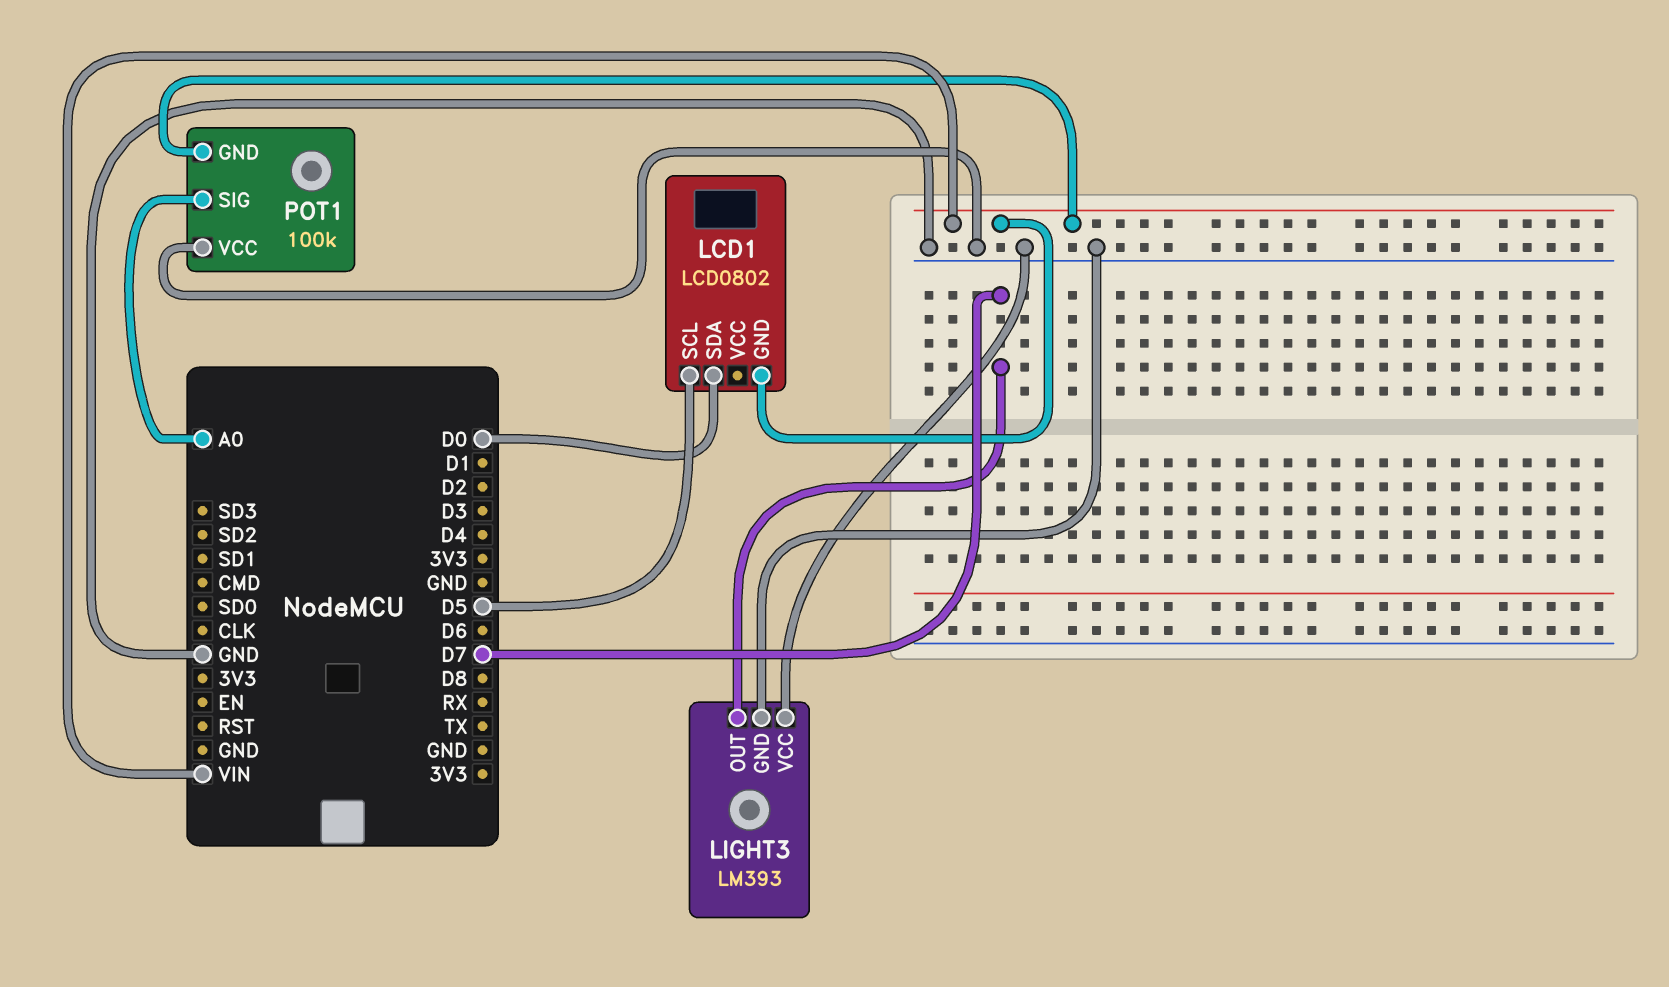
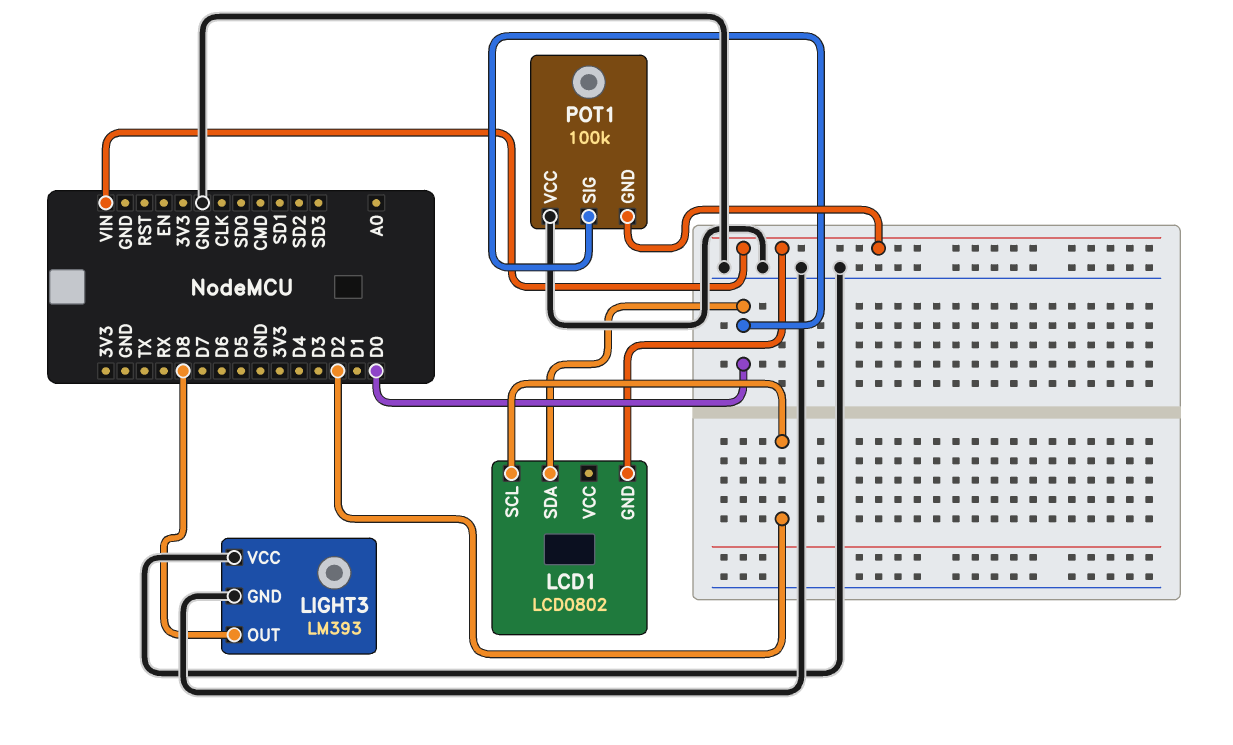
LCD1 pin SCL: D5 -> D2
LIGHT3 pin OUT: D7 -> D8
POT1 pin SIG: A0 -> D0

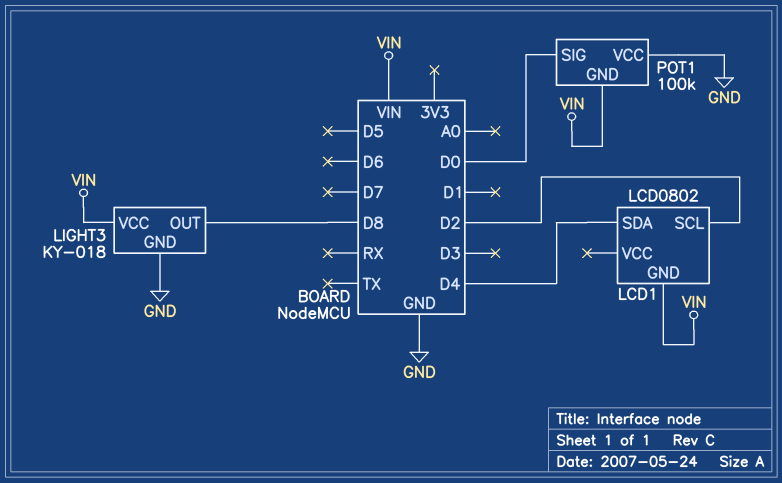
LCD1 pin SDA: D0 -> D4
LIGHT3: LM393 -> KY-018
LIGHT3 pin VCC: GND -> VIN

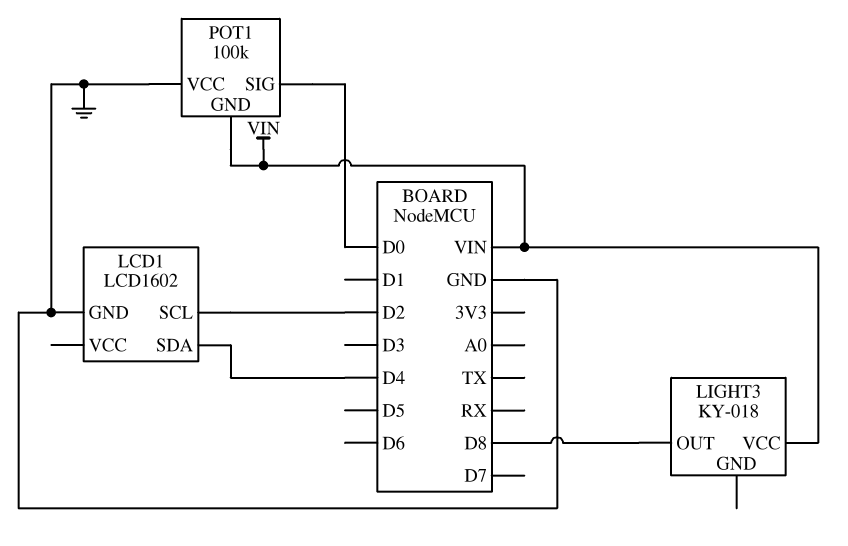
LCD1: LCD0802 -> LCD1602
LCD1 pin GND: VIN -> GND
LIGHT3 pin GND: GND -> none

